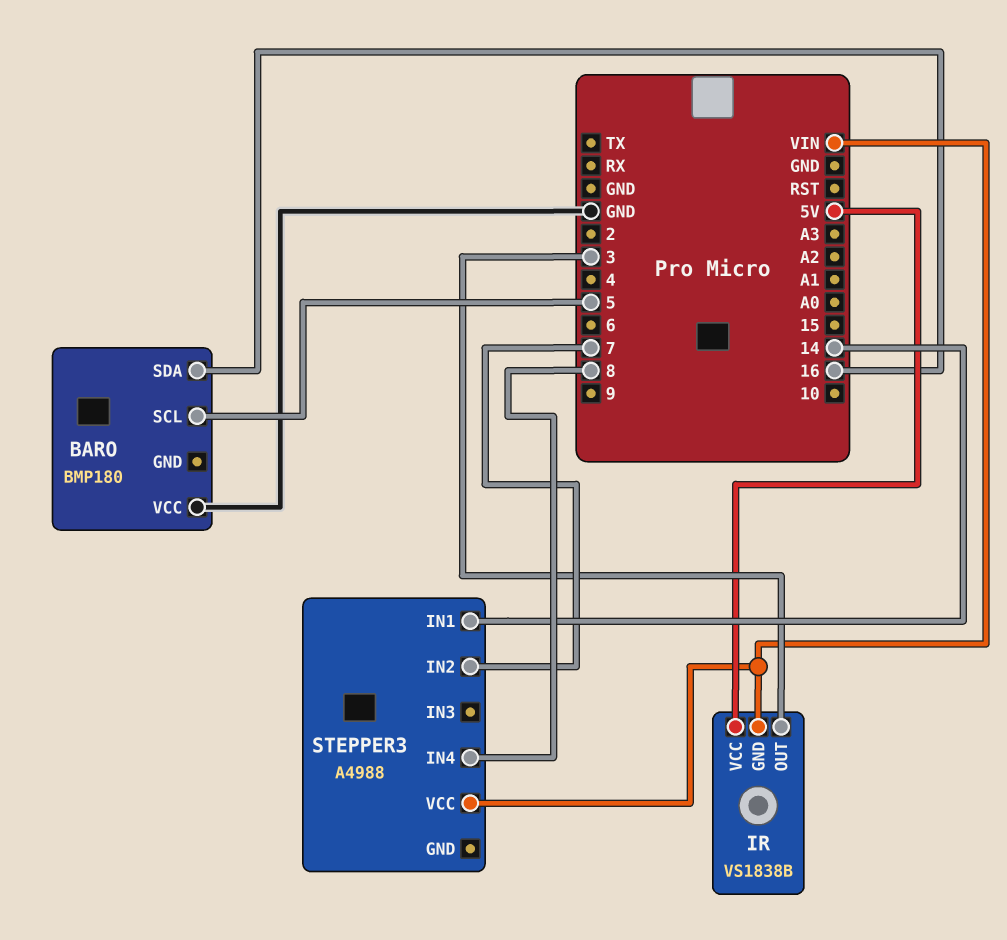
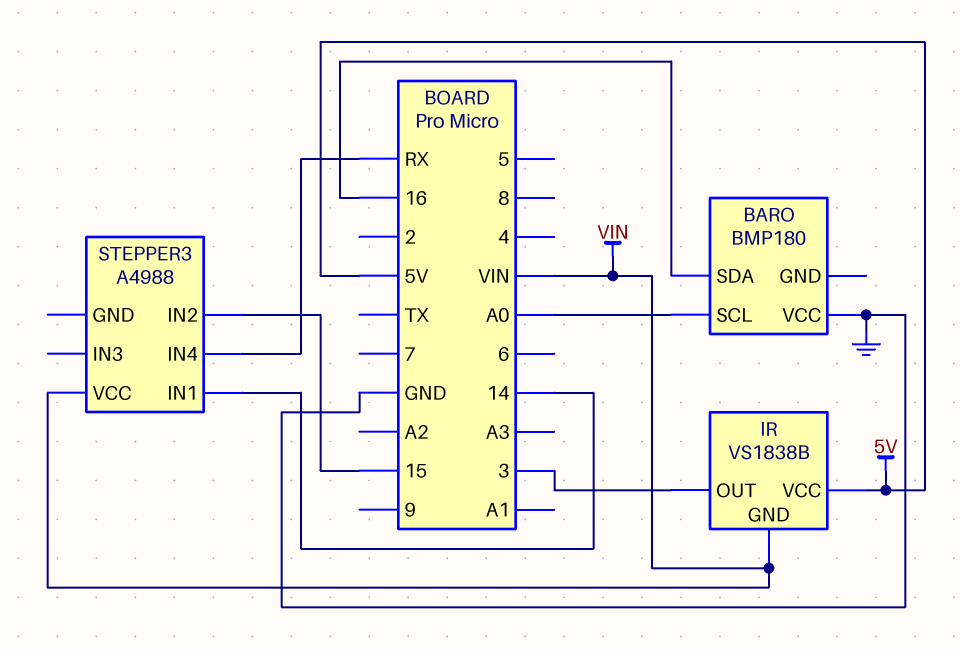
BARO pin SCL: 5 -> A0
STEPPER3 pin IN2: 7 -> 15
STEPPER3 pin IN4: 8 -> RX

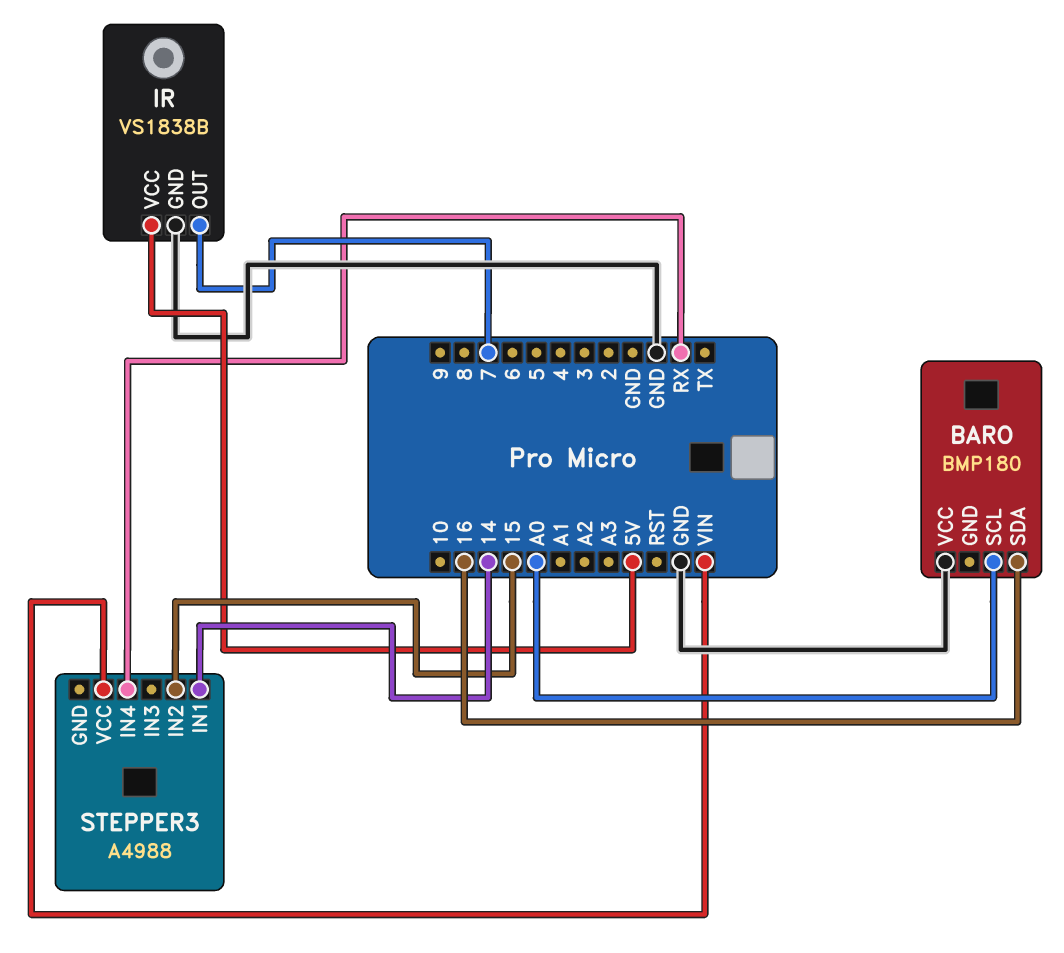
IR pin GND: VIN -> GND
IR pin OUT: 3 -> 7

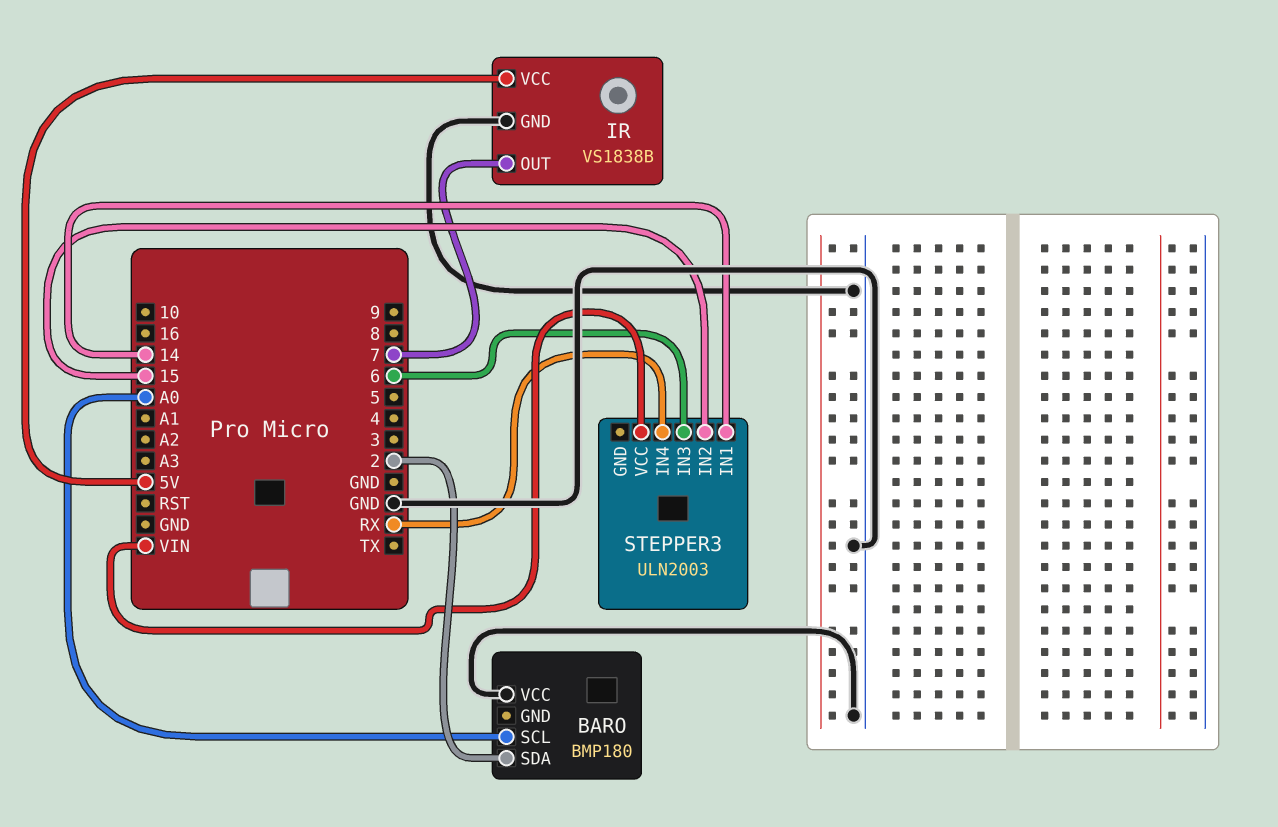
BARO pin SDA: 16 -> 2
STEPPER3: A4988 -> ULN2003
STEPPER3 pin IN3: none -> 6

